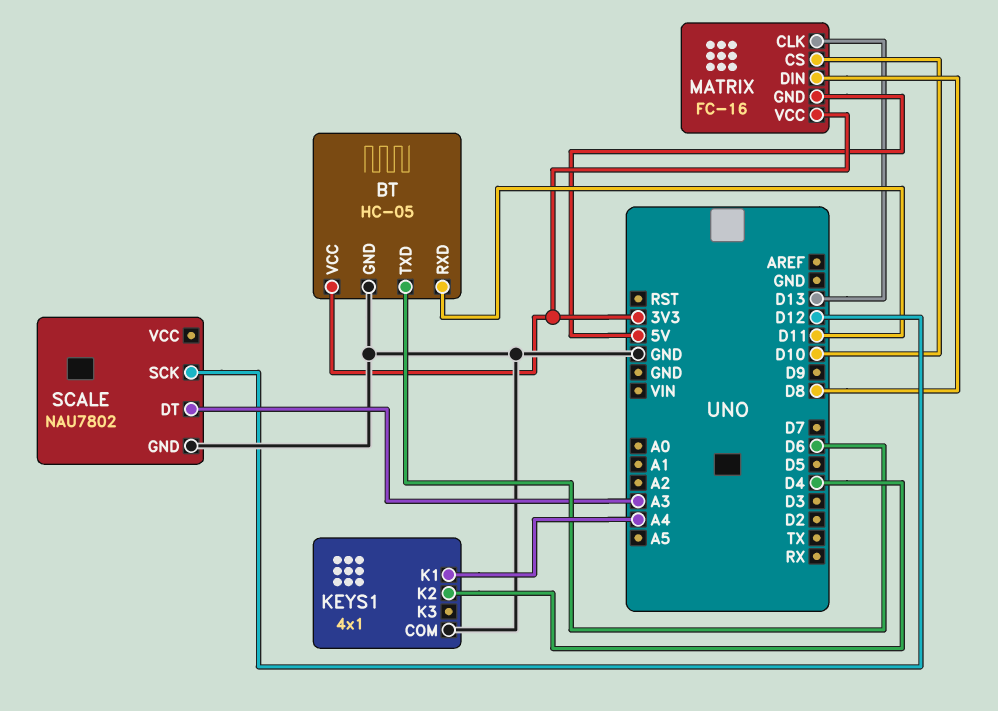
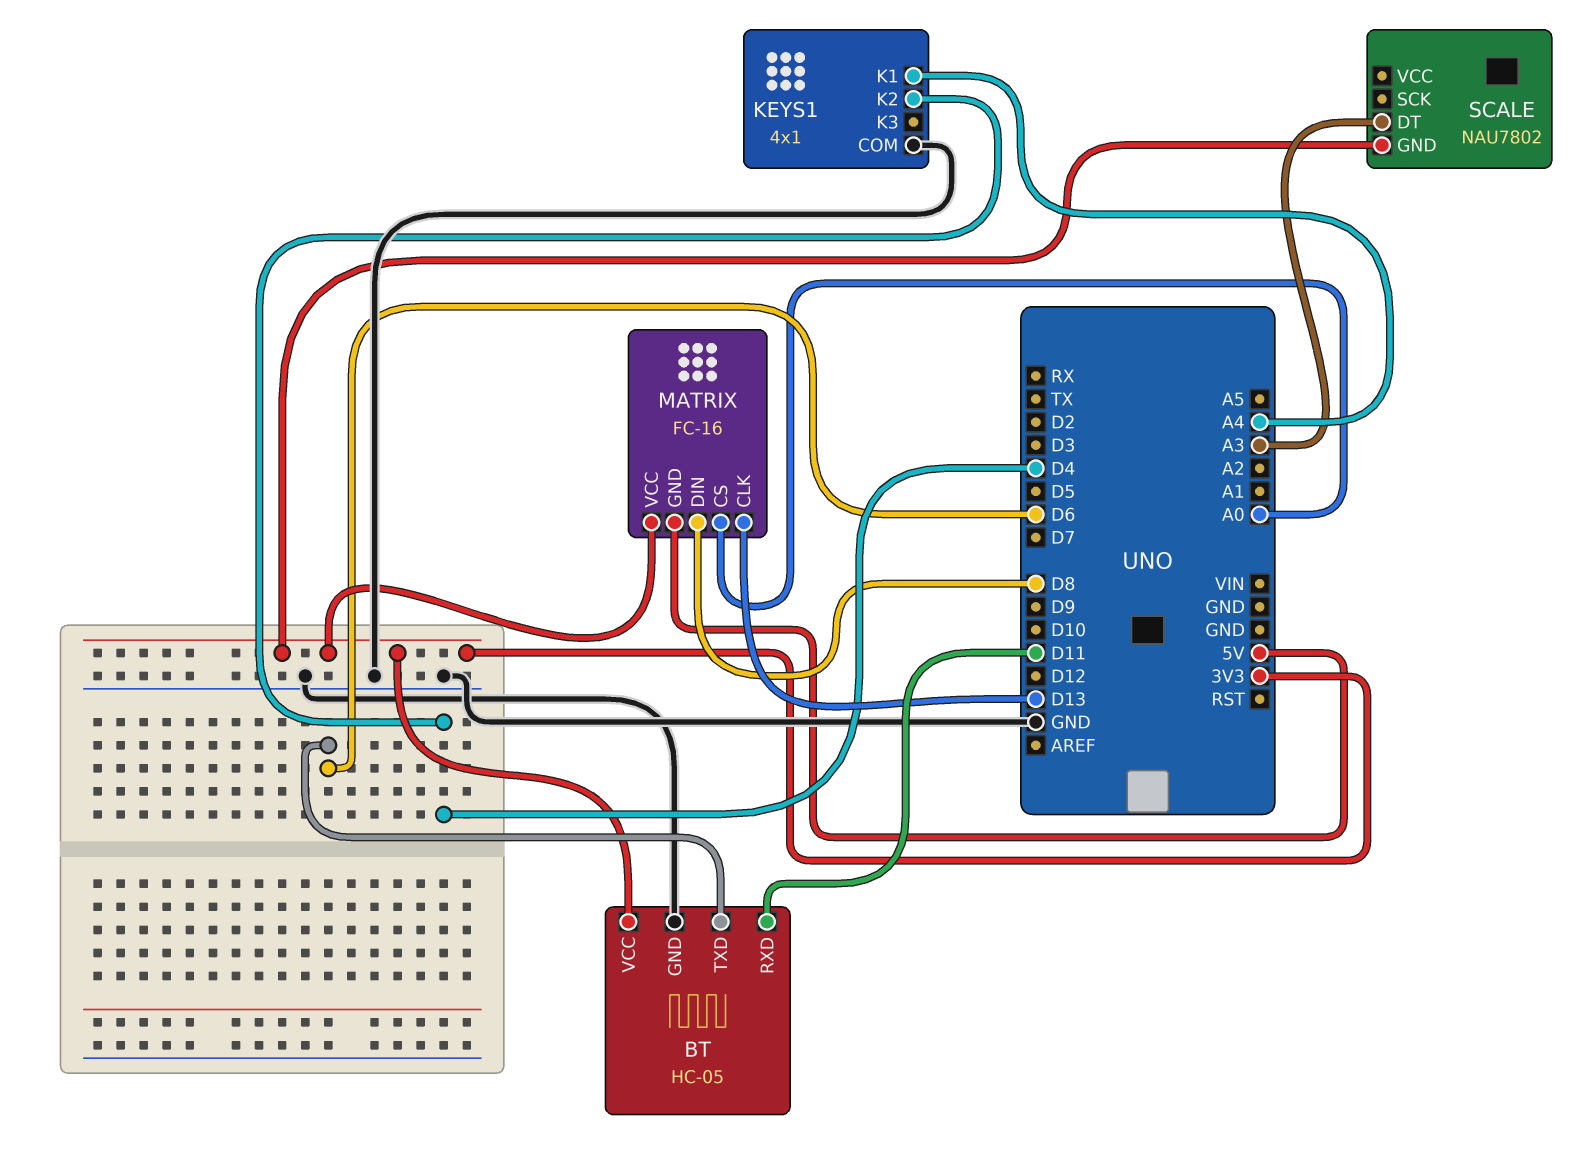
MATRIX pin CS: D10 -> A0
SCALE pin GND: GND -> 3V3
SCALE pin SCK: D12 -> none

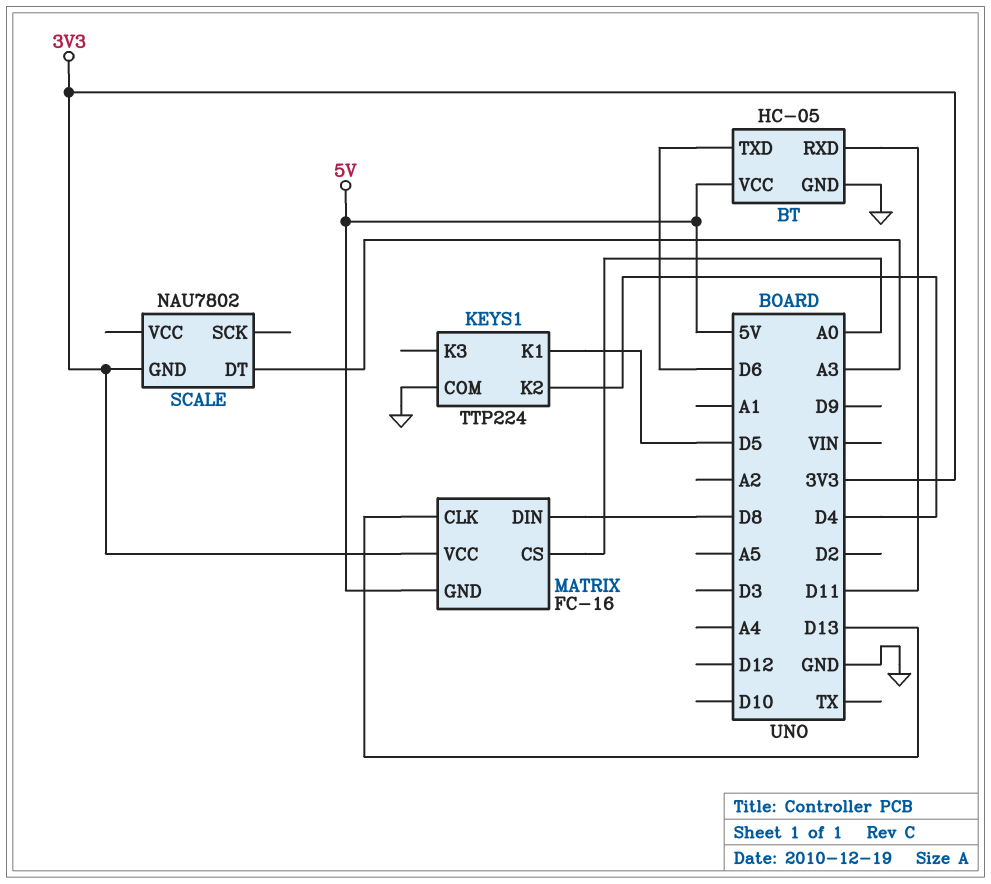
BT pin VCC: 3V3 -> 5V
KEYS1: 4x1 -> TTP224
KEYS1 pin K1: A4 -> D5

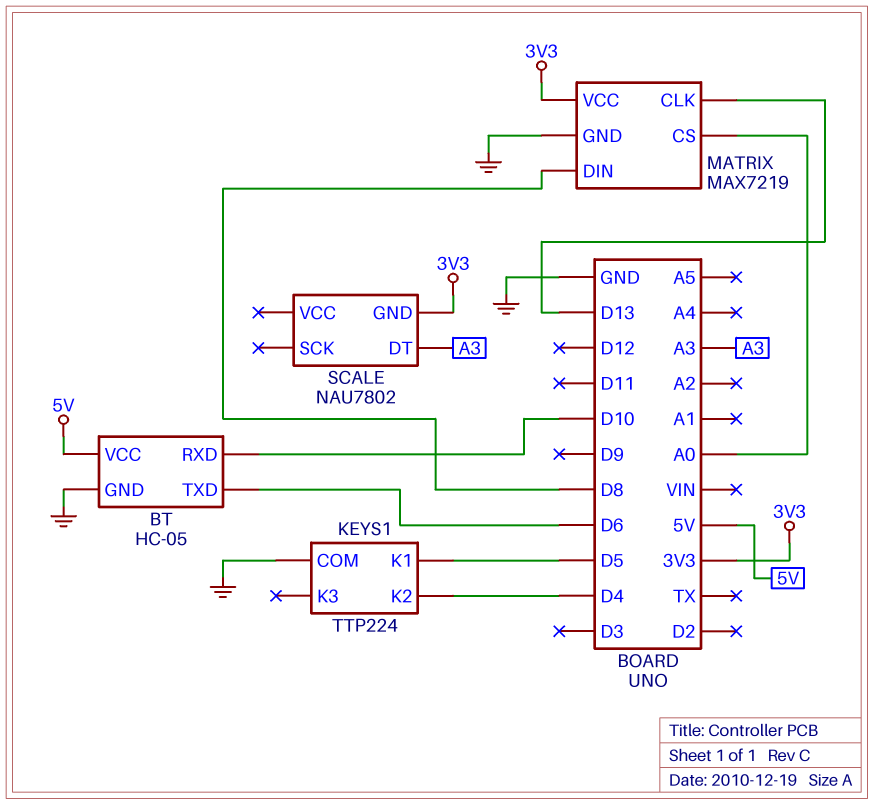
BT pin RXD: D11 -> D10
MATRIX: FC-16 -> MAX7219
MATRIX pin GND: 5V -> GND

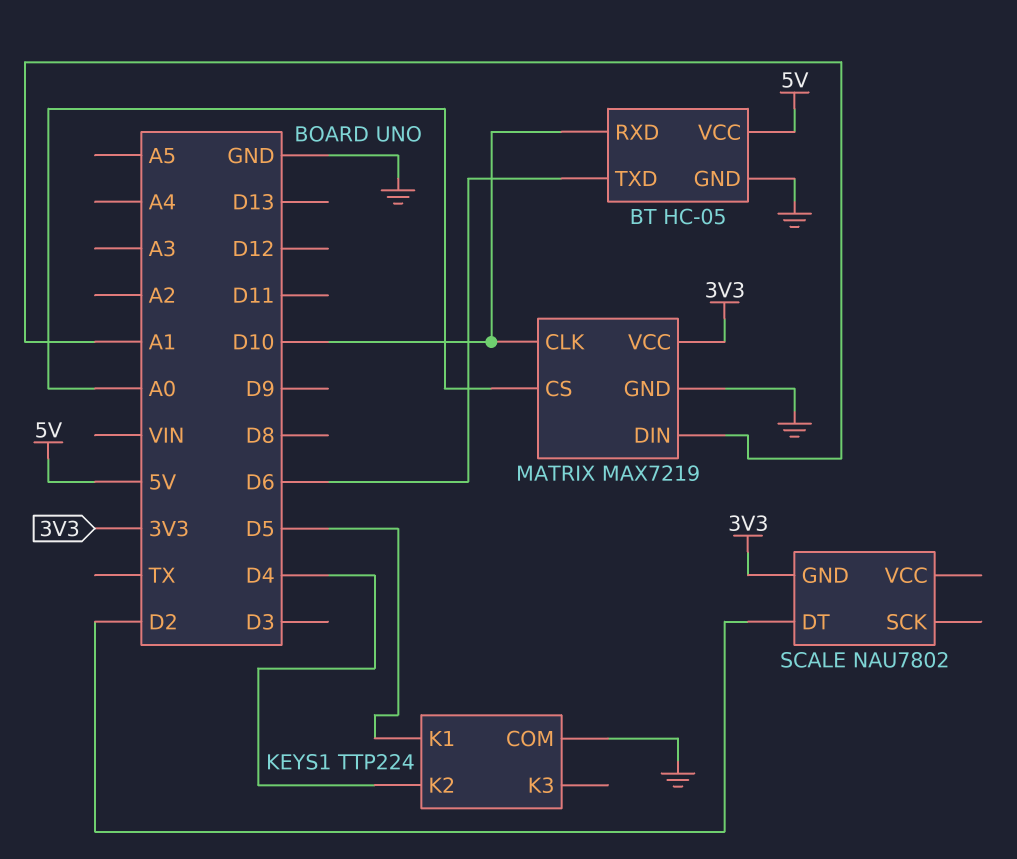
MATRIX pin CLK: D13 -> D10
MATRIX pin DIN: D8 -> A1
SCALE pin DT: A3 -> D2

